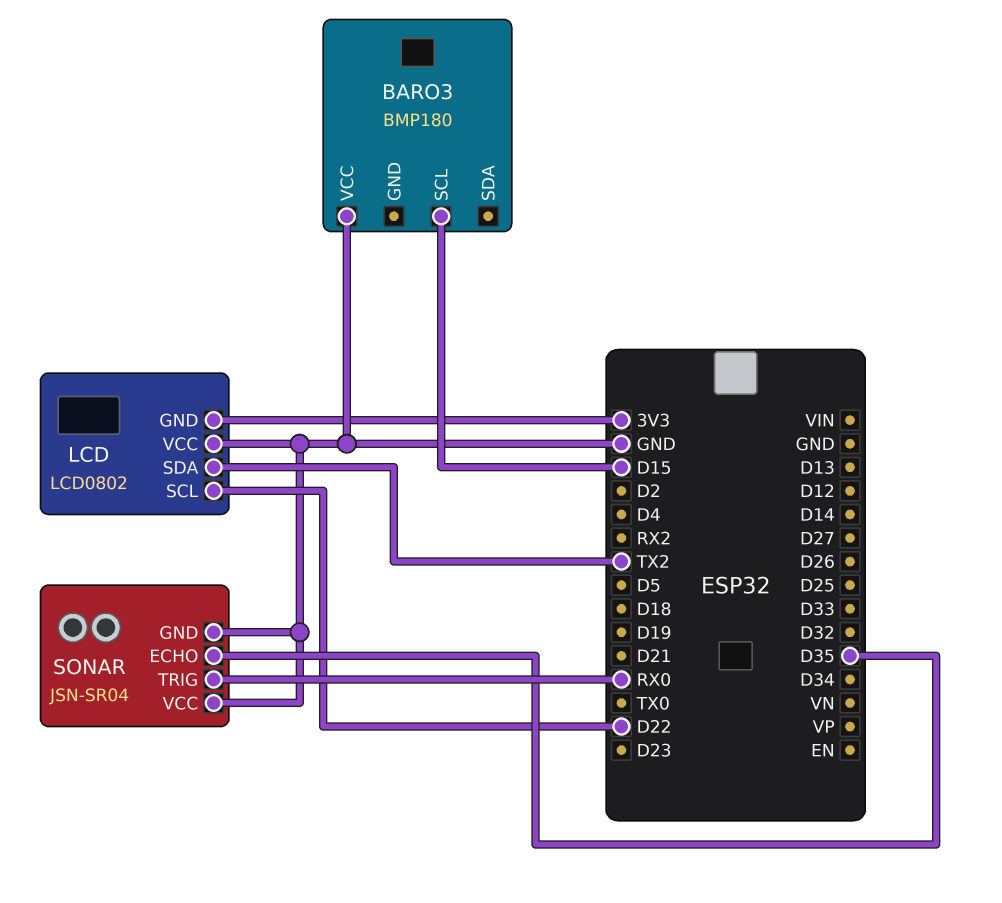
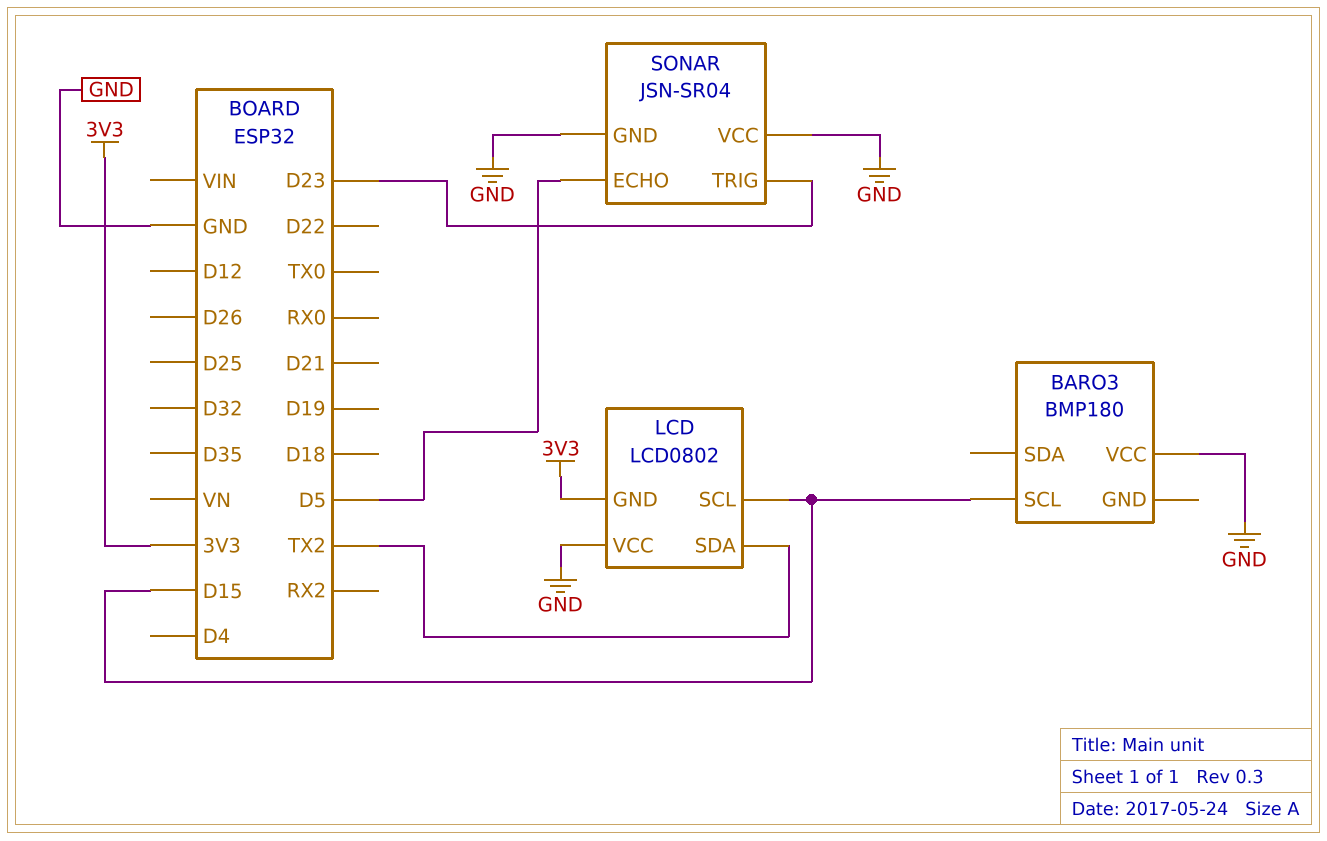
LCD pin SCL: D22 -> D15
SONAR pin ECHO: D35 -> D5
SONAR pin TRIG: RX0 -> D23

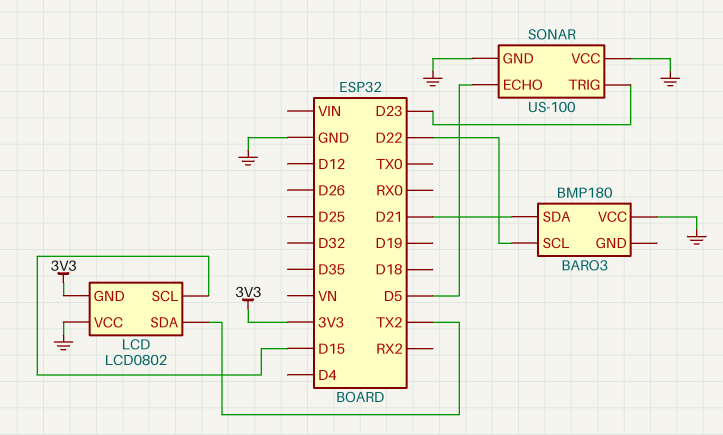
BARO3 pin SCL: D15 -> D22
BARO3 pin SDA: none -> D21
SONAR: JSN-SR04 -> US-100

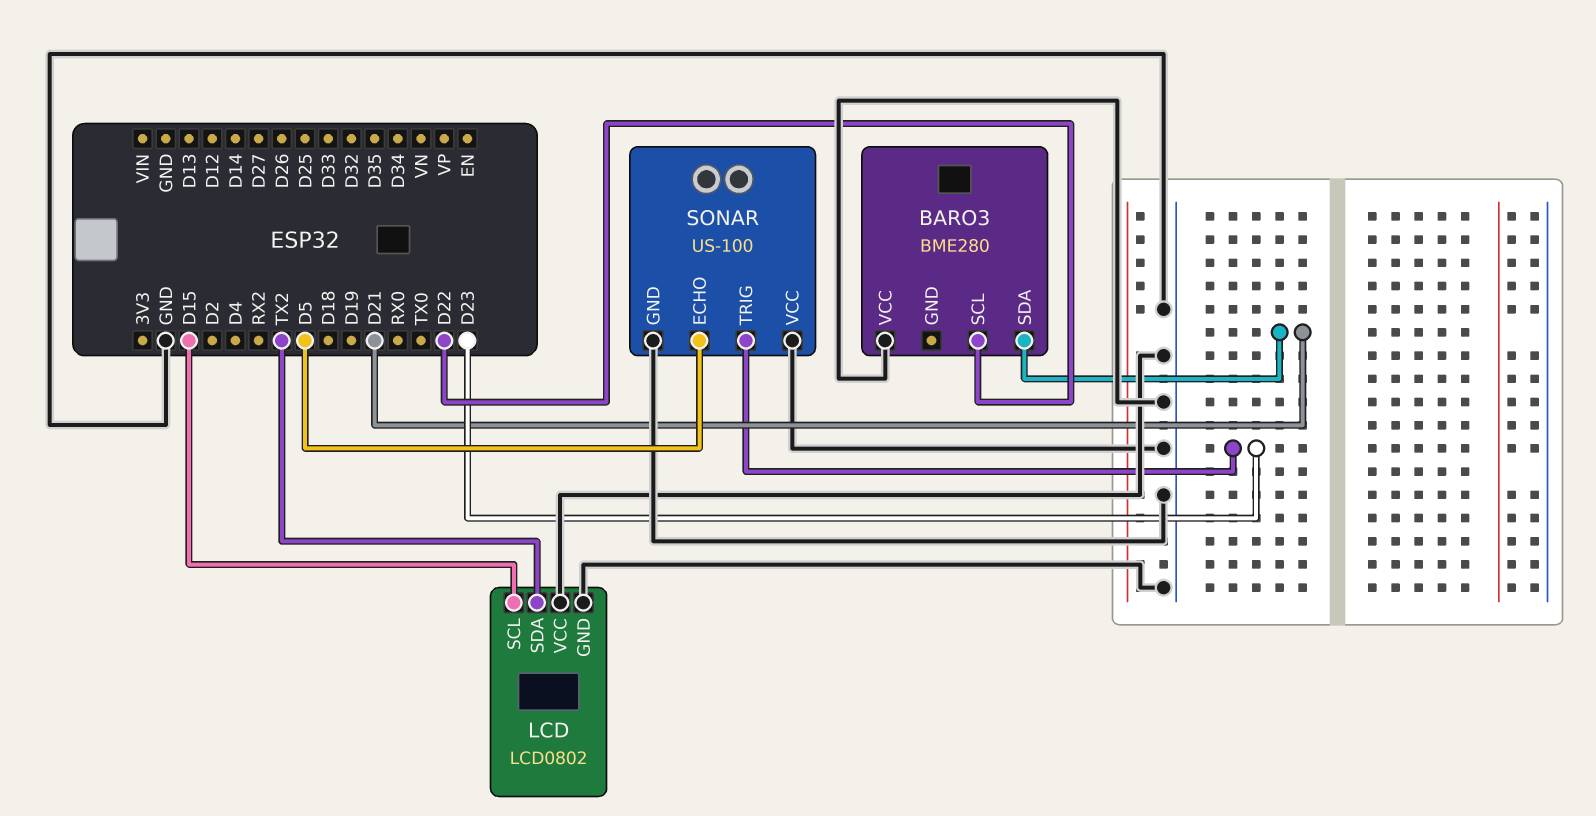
BARO3: BMP180 -> BME280
LCD pin GND: 3V3 -> GND

